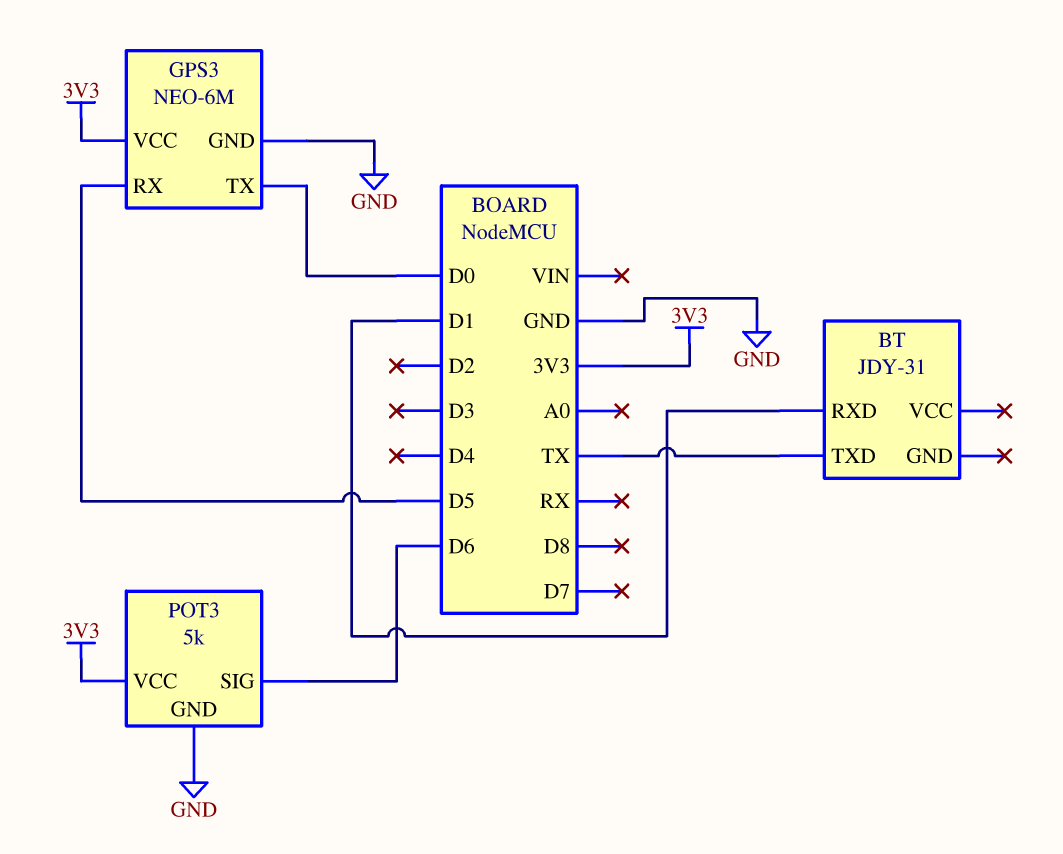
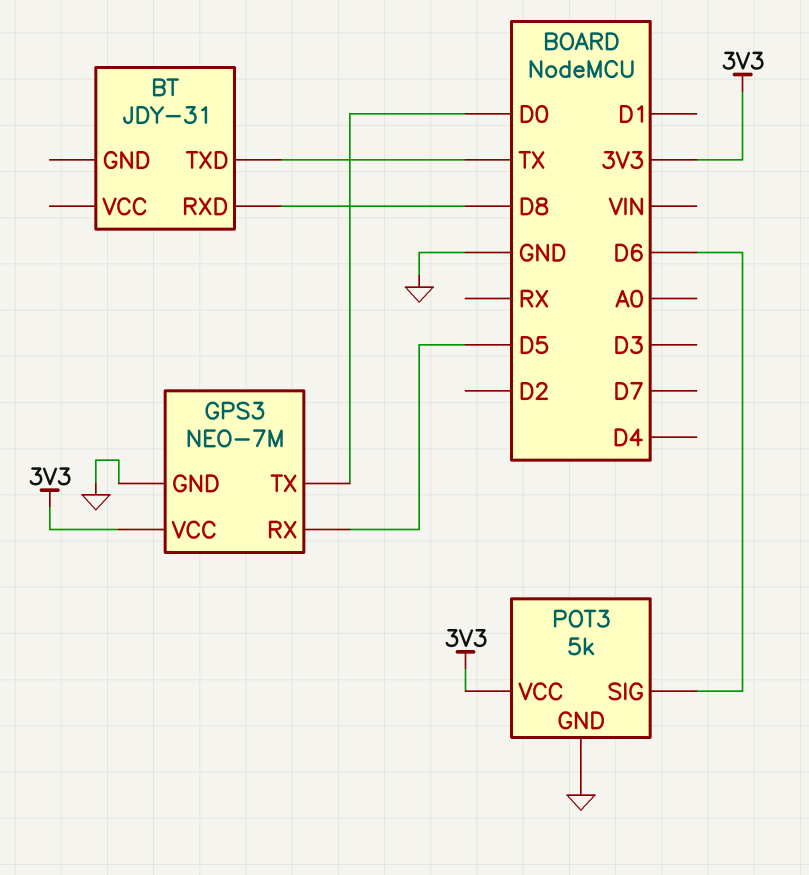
BT pin RXD: D1 -> D8
GPS3: NEO-6M -> NEO-7M

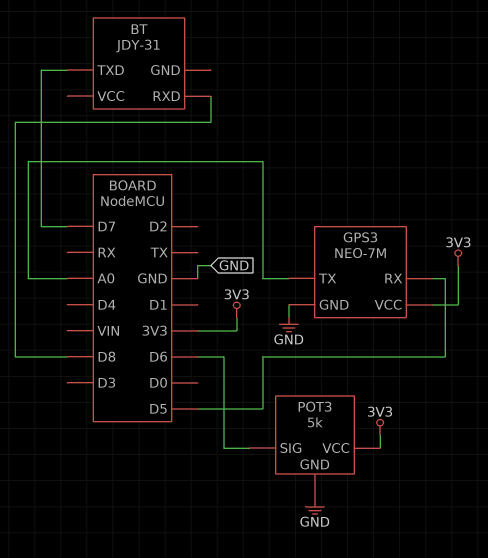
BT pin TXD: TX -> D7
GPS3 pin TX: D0 -> A0

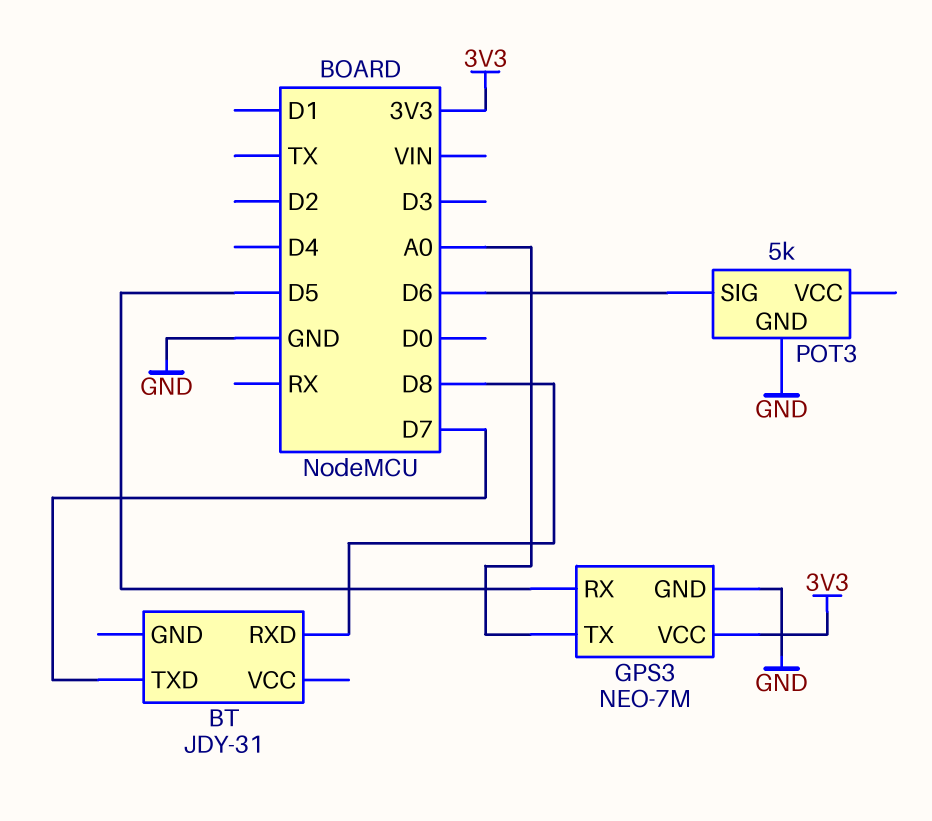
POT3 pin VCC: 3V3 -> none

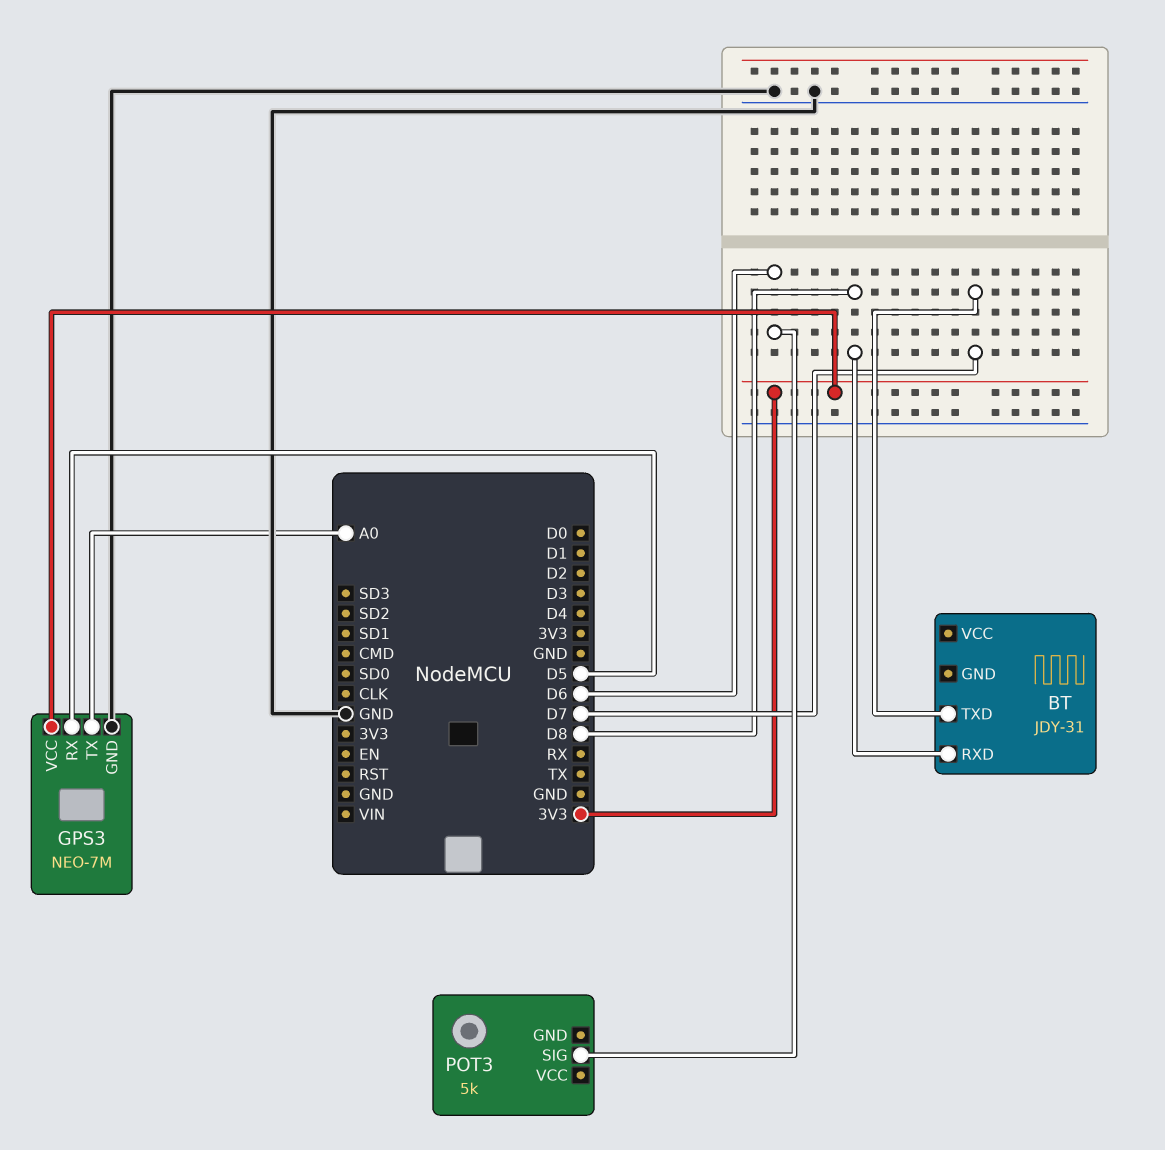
POT3 pin GND: GND -> none

